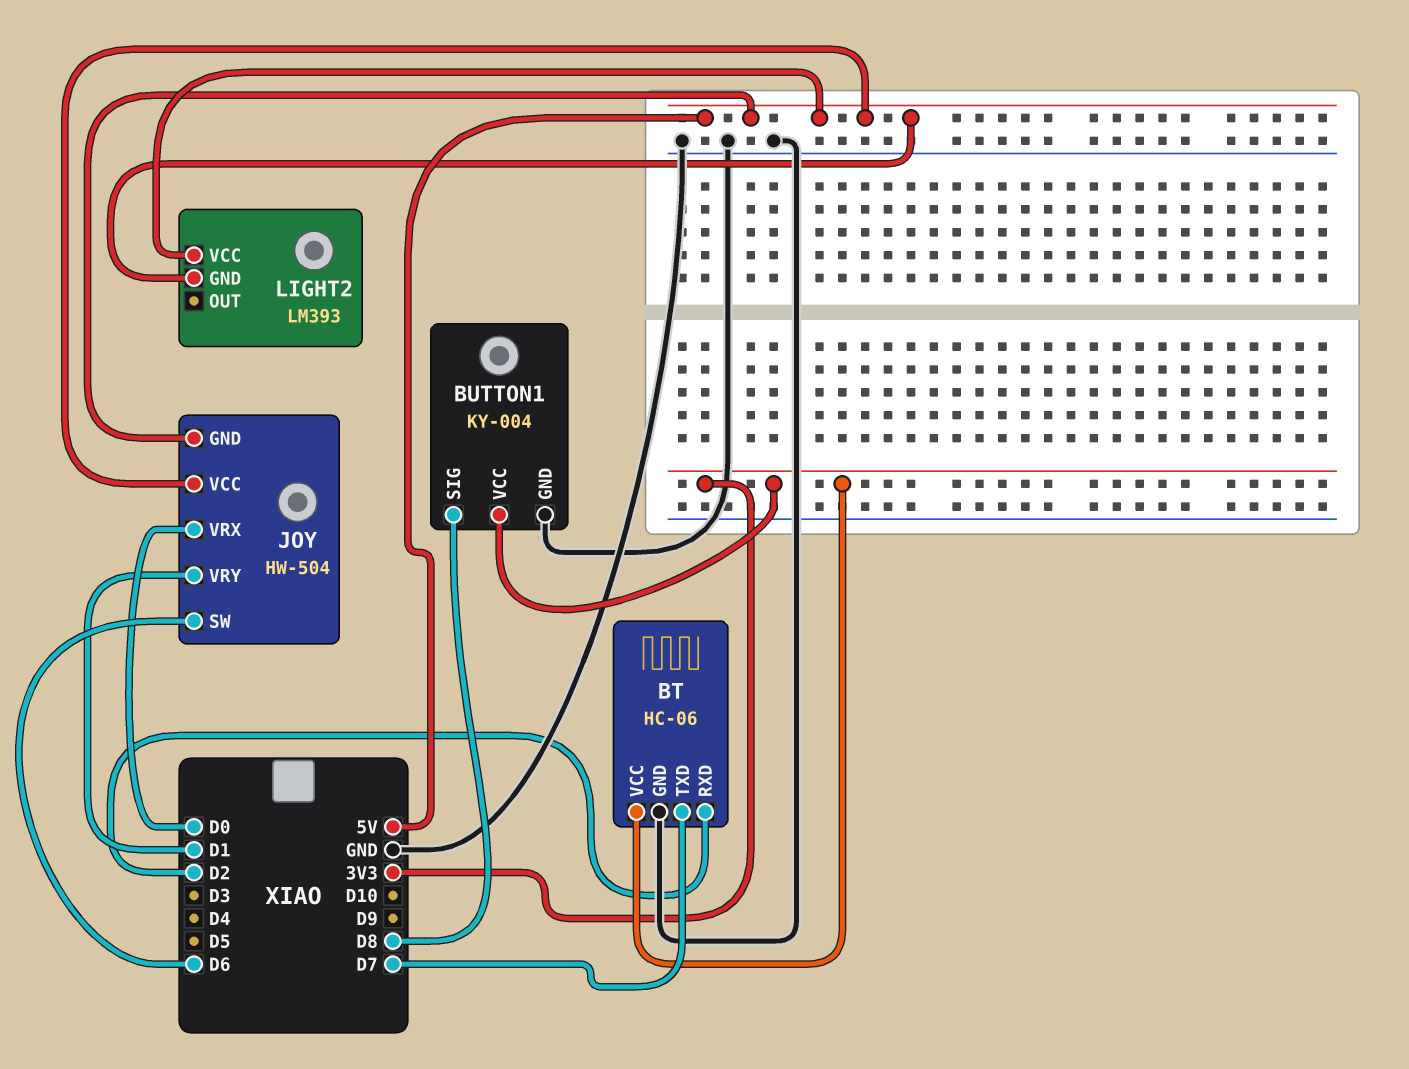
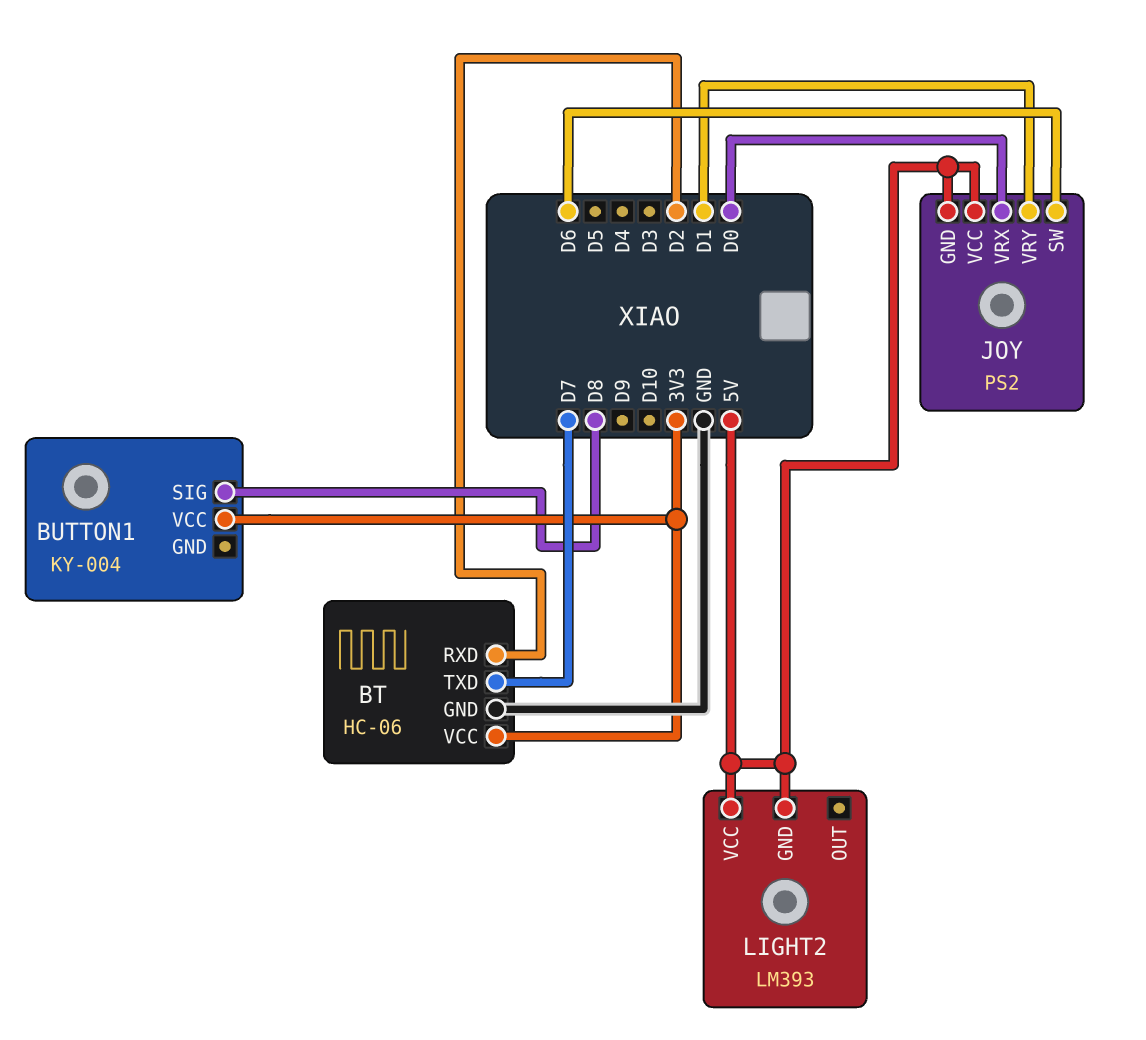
BUTTON1 pin GND: GND -> none
JOY: HW-504 -> PS2

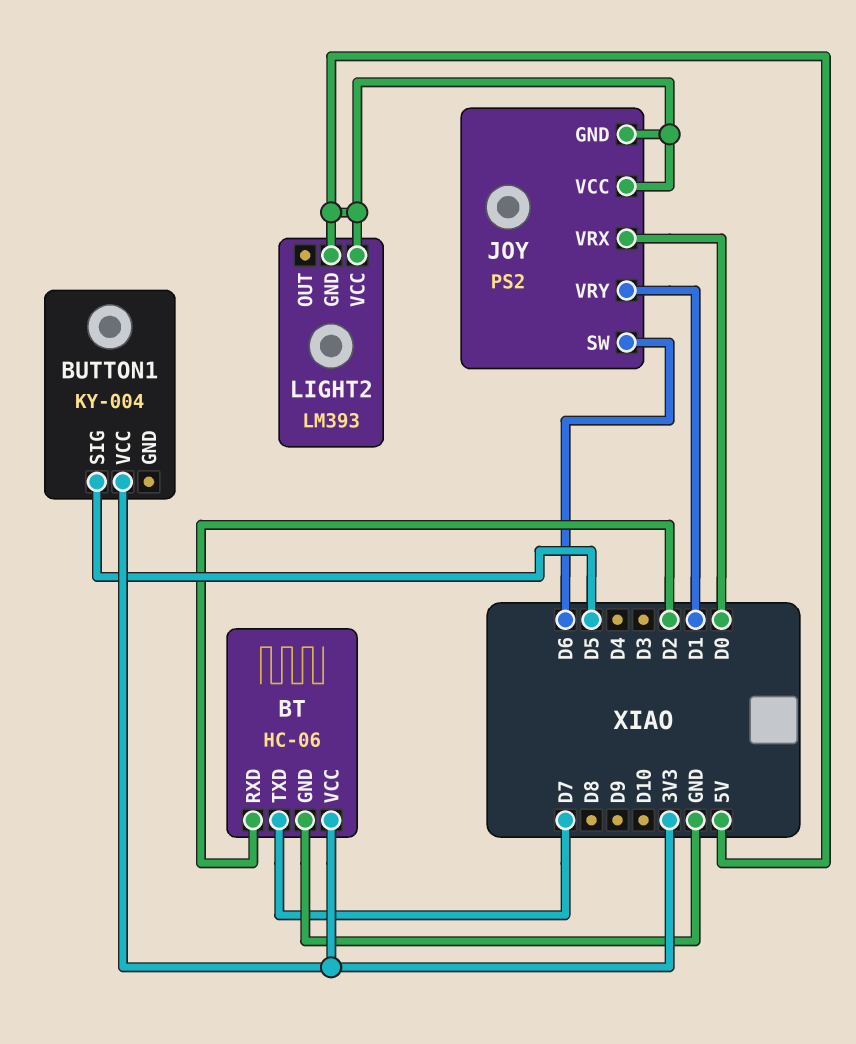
BUTTON1 pin SIG: D8 -> D5

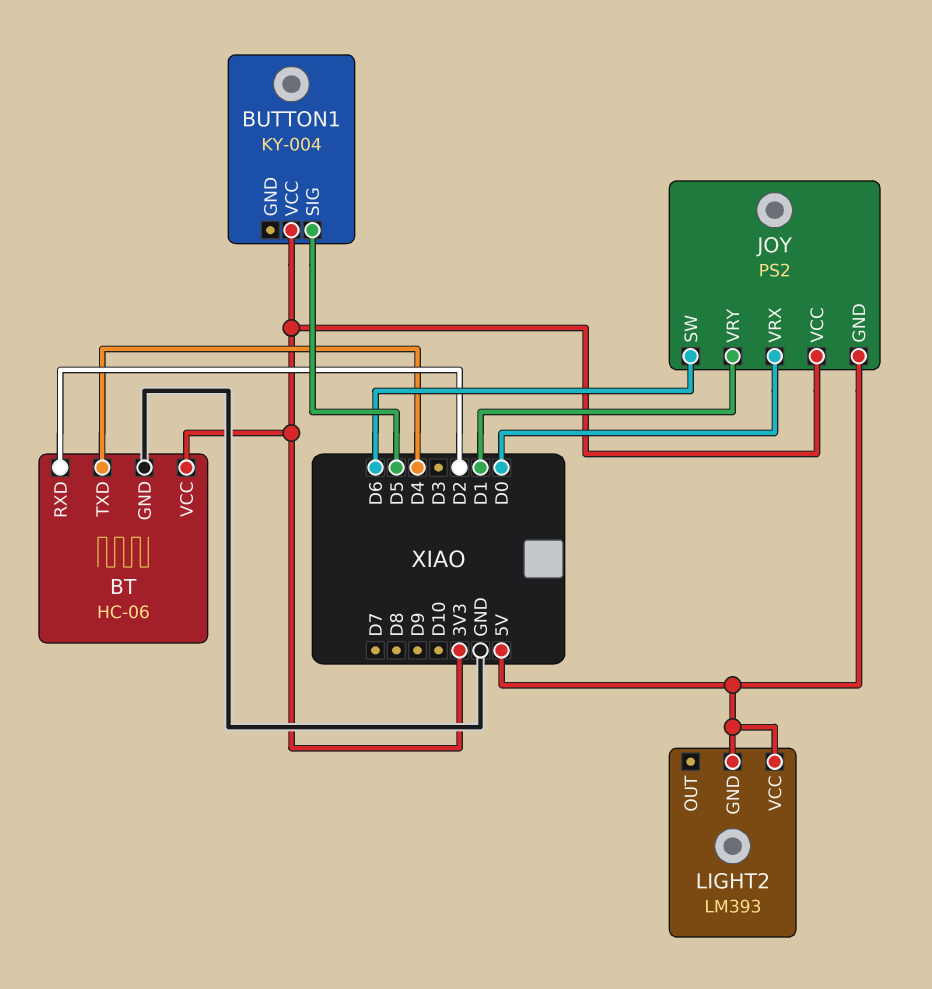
BT pin TXD: D7 -> D4
JOY pin VCC: 5V -> 3V3

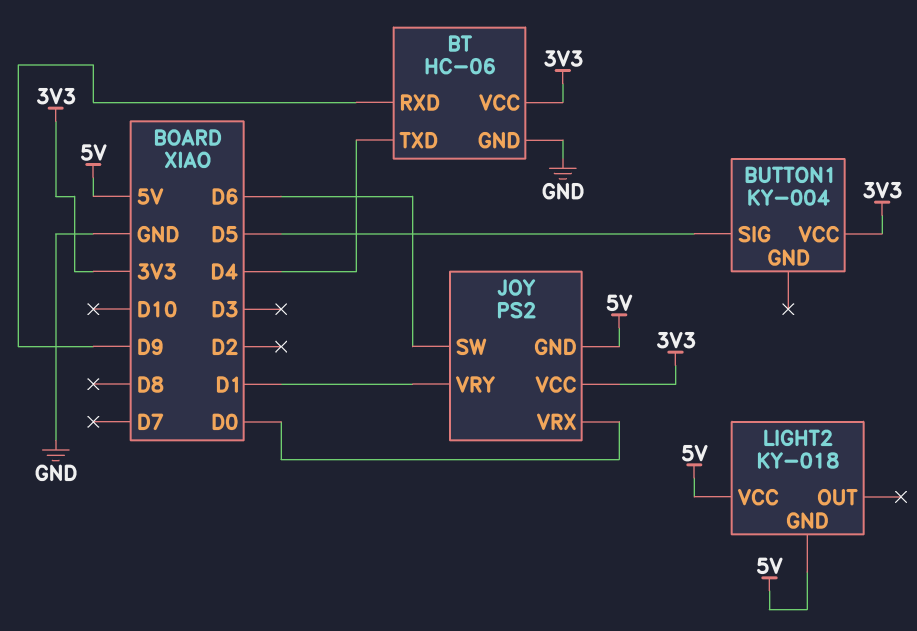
BT pin RXD: D2 -> D9
LIGHT2: LM393 -> KY-018

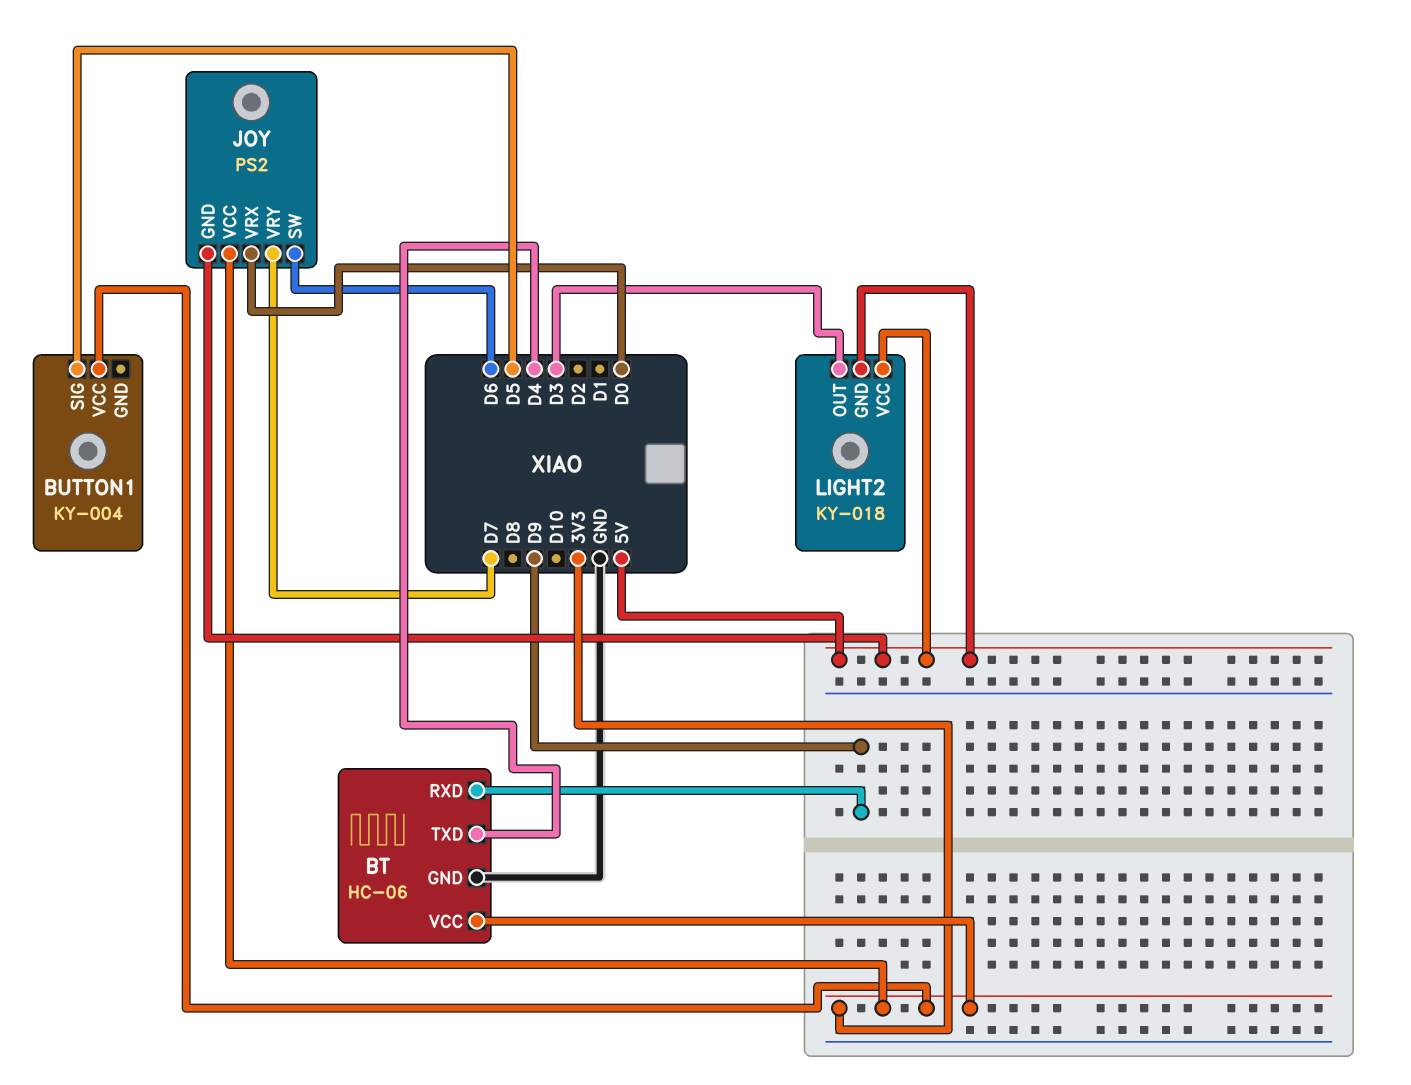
JOY pin VRY: D1 -> D7
LIGHT2 pin OUT: none -> D3

